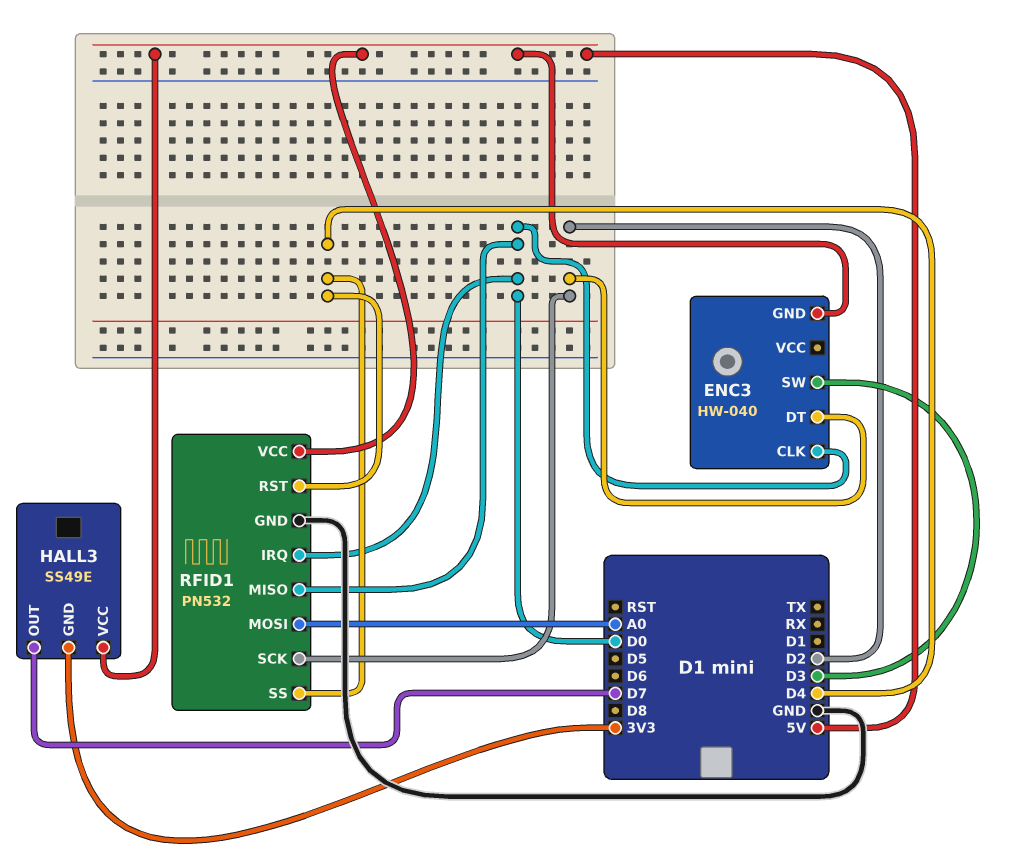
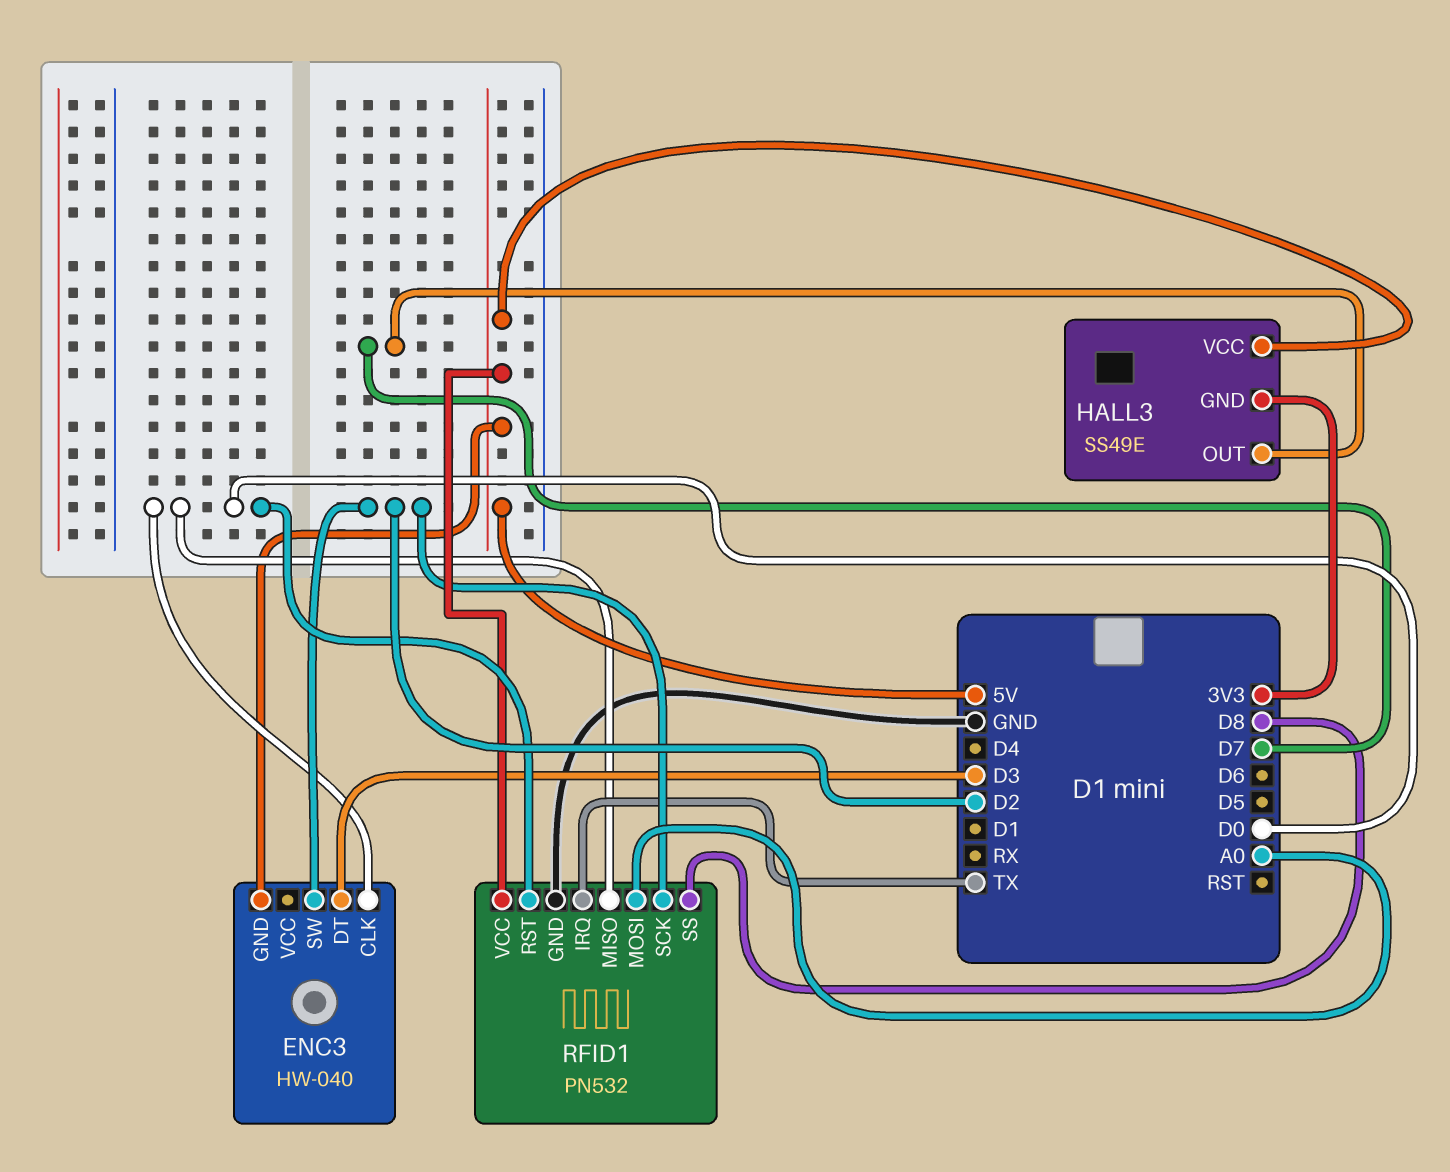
ENC3 pin DT: D2 -> D3
ENC3 pin SW: D3 -> D2
RFID1 pin IRQ: D0 -> TX
RFID1 pin RST: D4 -> D0
RFID1 pin SS: D4 -> D8

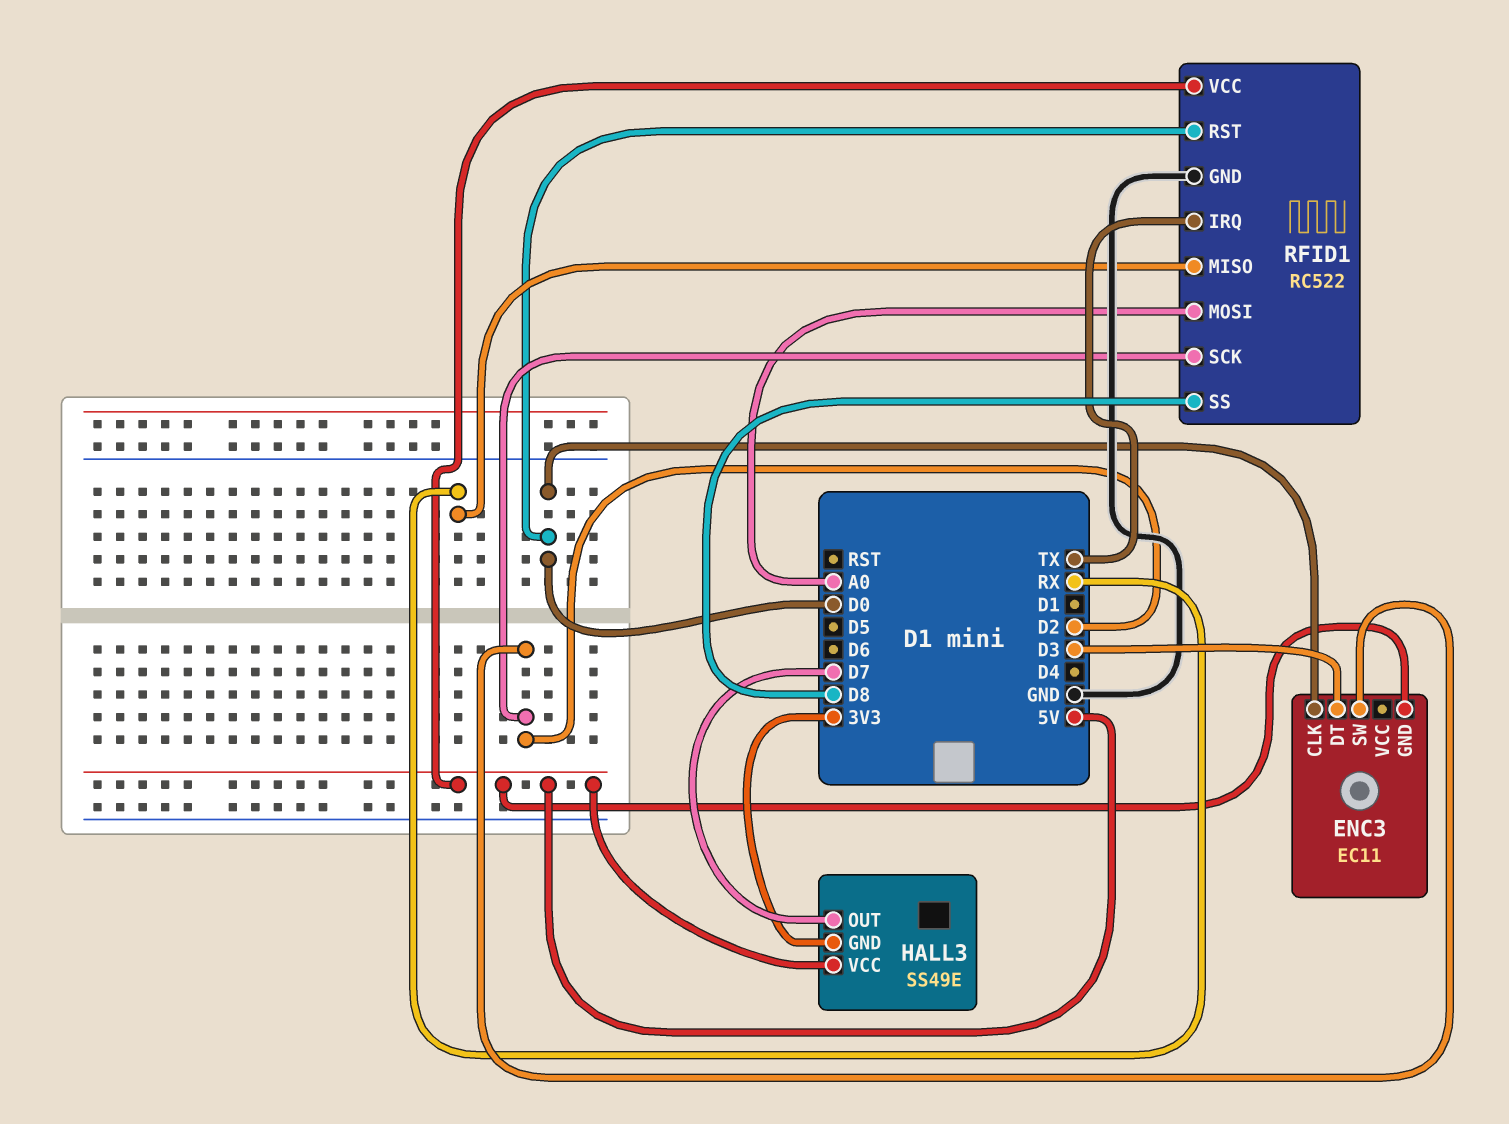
ENC3: HW-040 -> EC11
RFID1: PN532 -> RC522
RFID1 pin MISO: D0 -> RX

